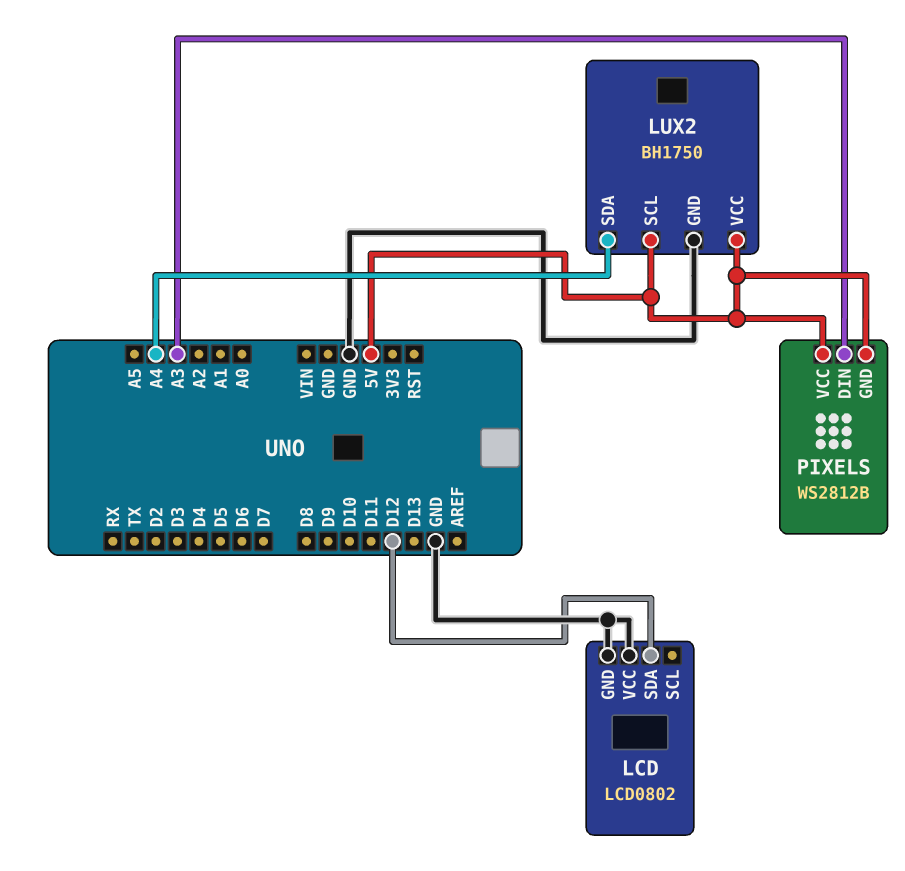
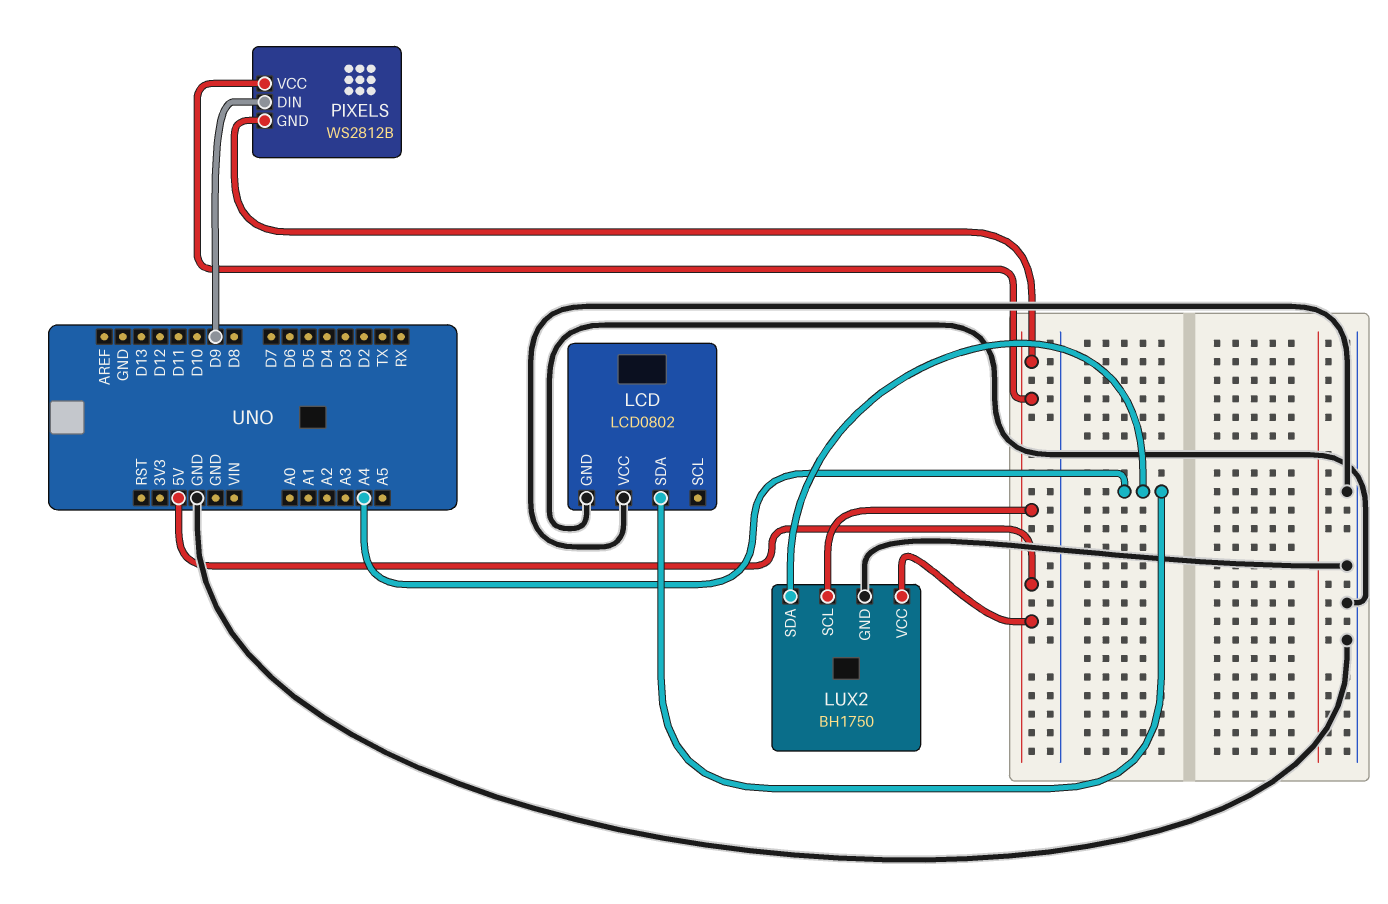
LCD pin SDA: D12 -> A4
PIXELS pin DIN: A3 -> D9

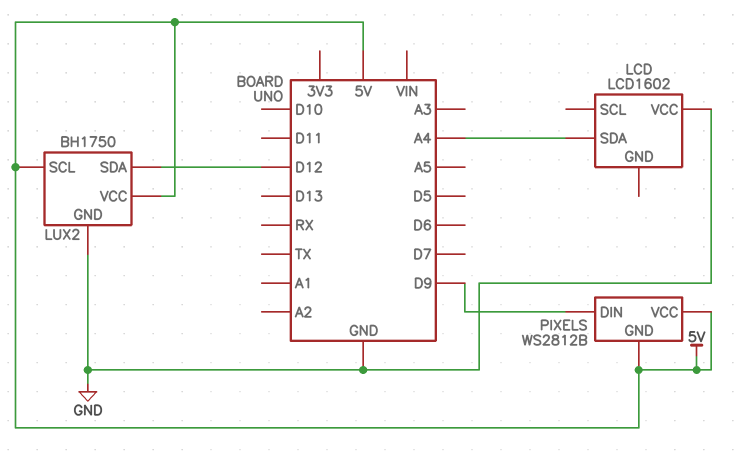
LCD: LCD0802 -> LCD1602
LCD pin GND: GND -> none
LUX2 pin SDA: A4 -> D12

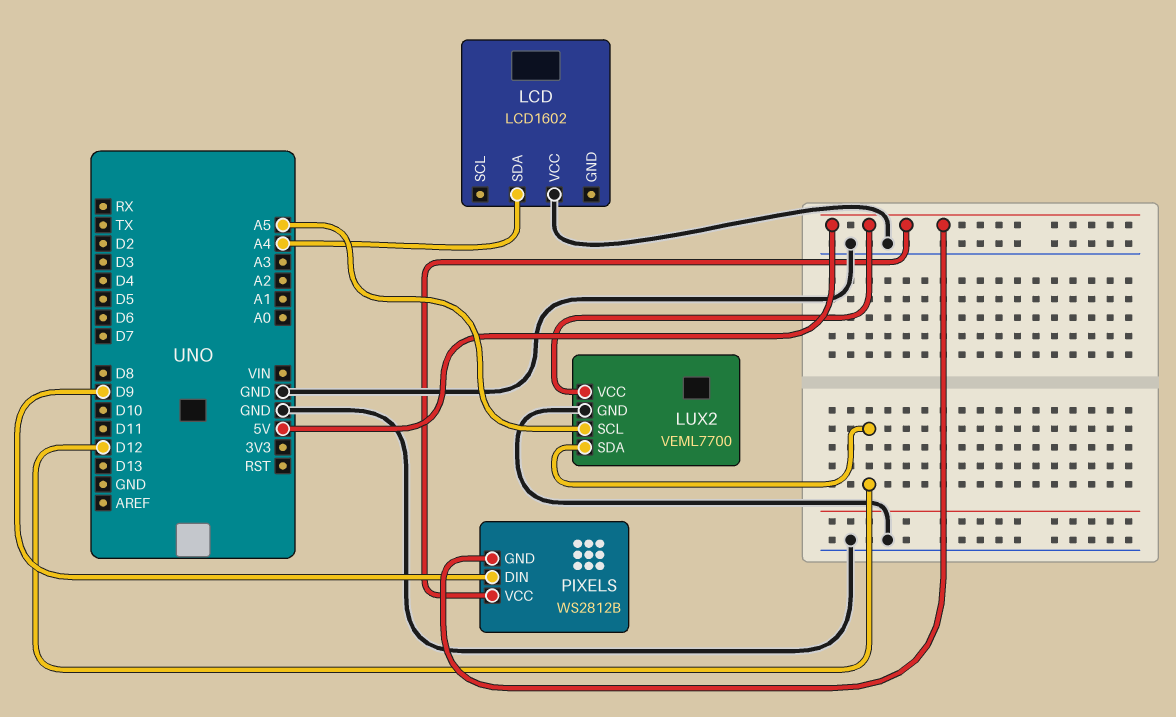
LUX2: BH1750 -> VEML7700
LUX2 pin SCL: 5V -> A5

